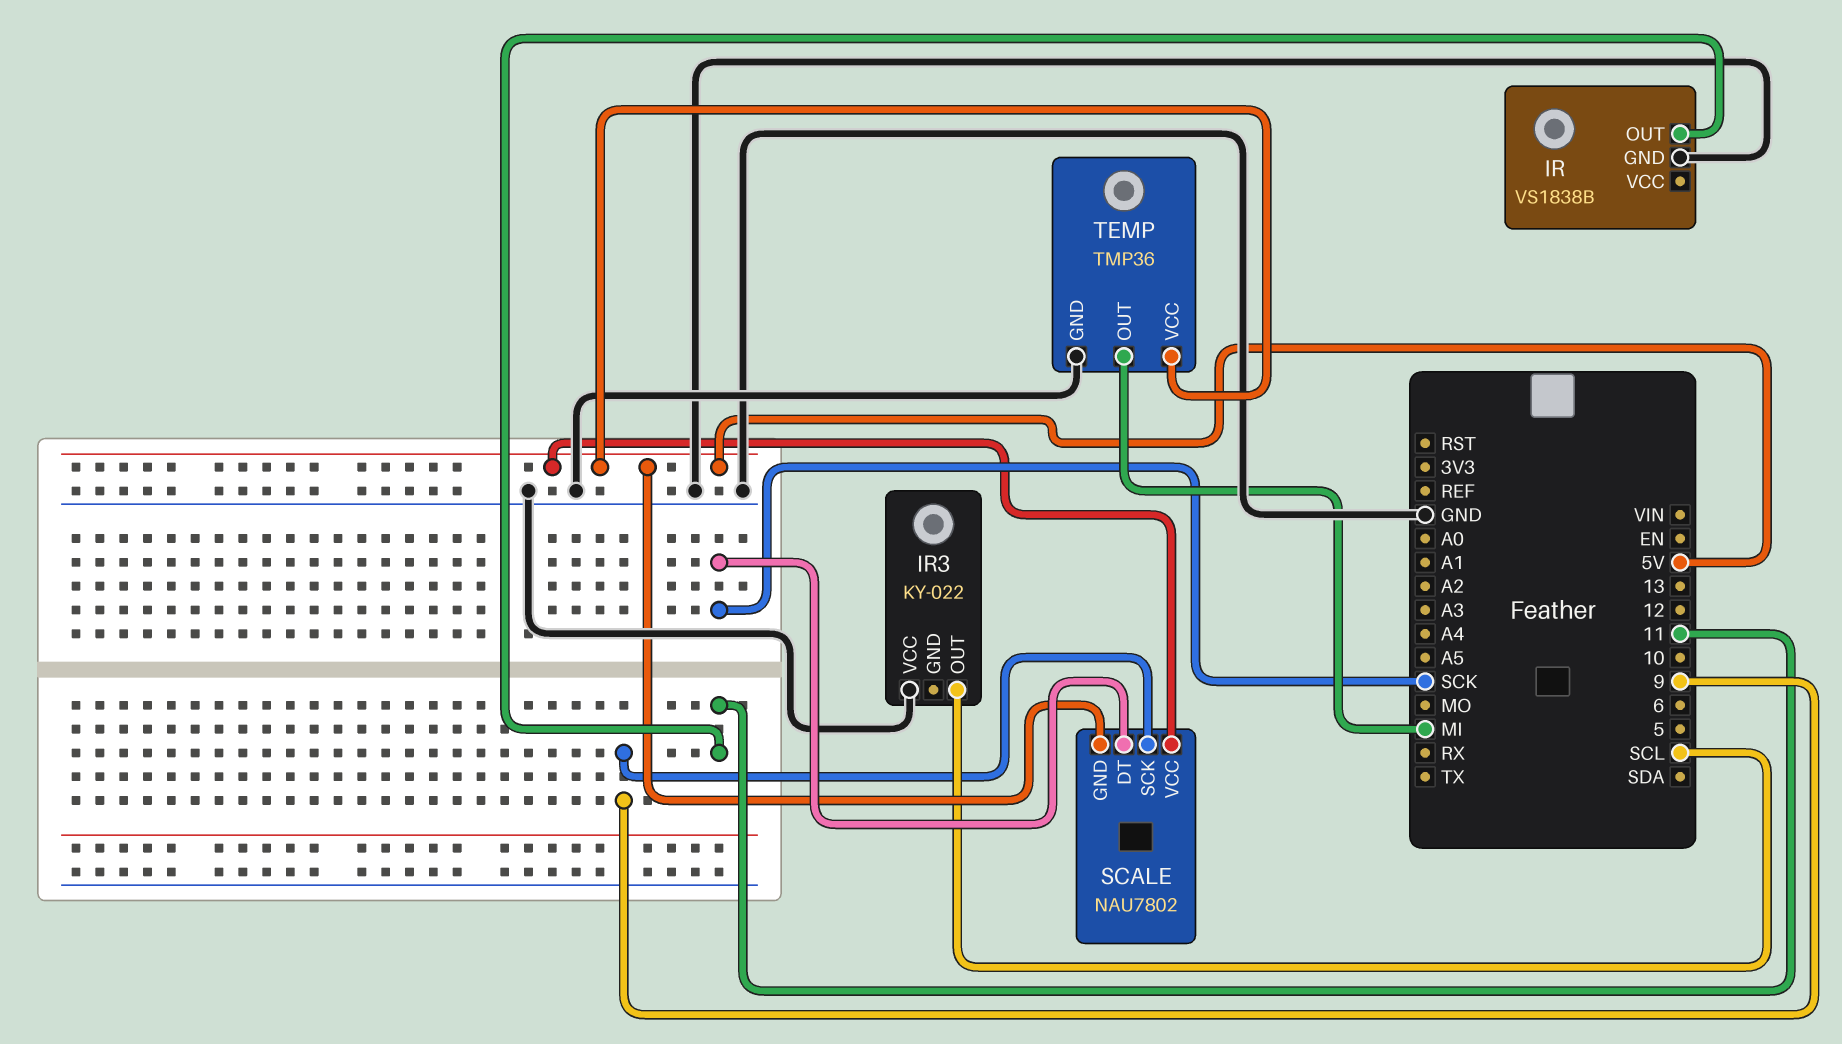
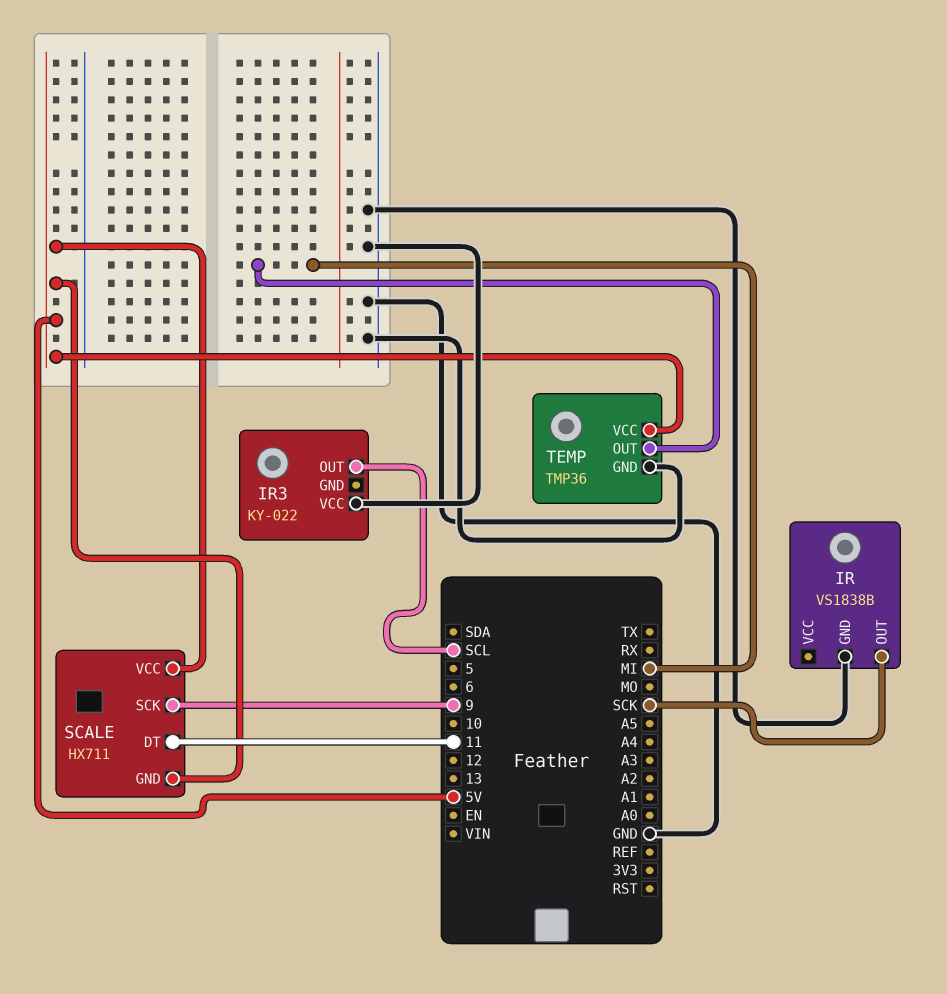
IR pin OUT: 11 -> SCK
SCALE: NAU7802 -> HX711
SCALE pin DT: SCK -> 11

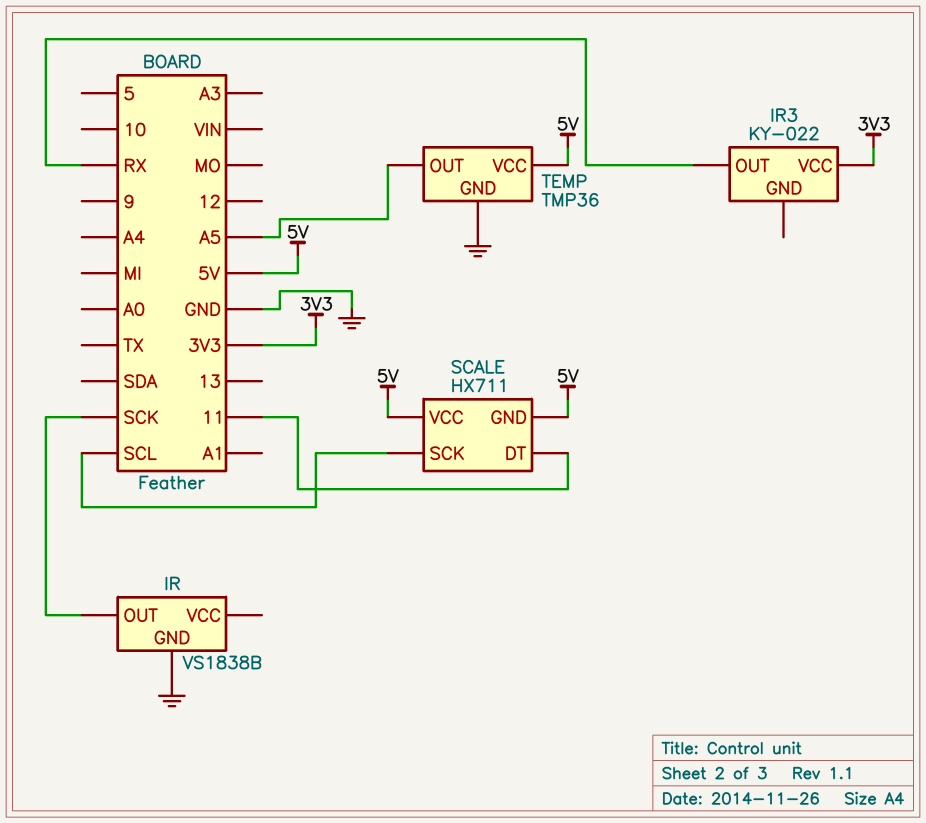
IR3 pin OUT: SCL -> RX
IR3 pin VCC: GND -> 3V3
SCALE pin SCK: 9 -> SCL
TEMP pin OUT: MI -> A5

